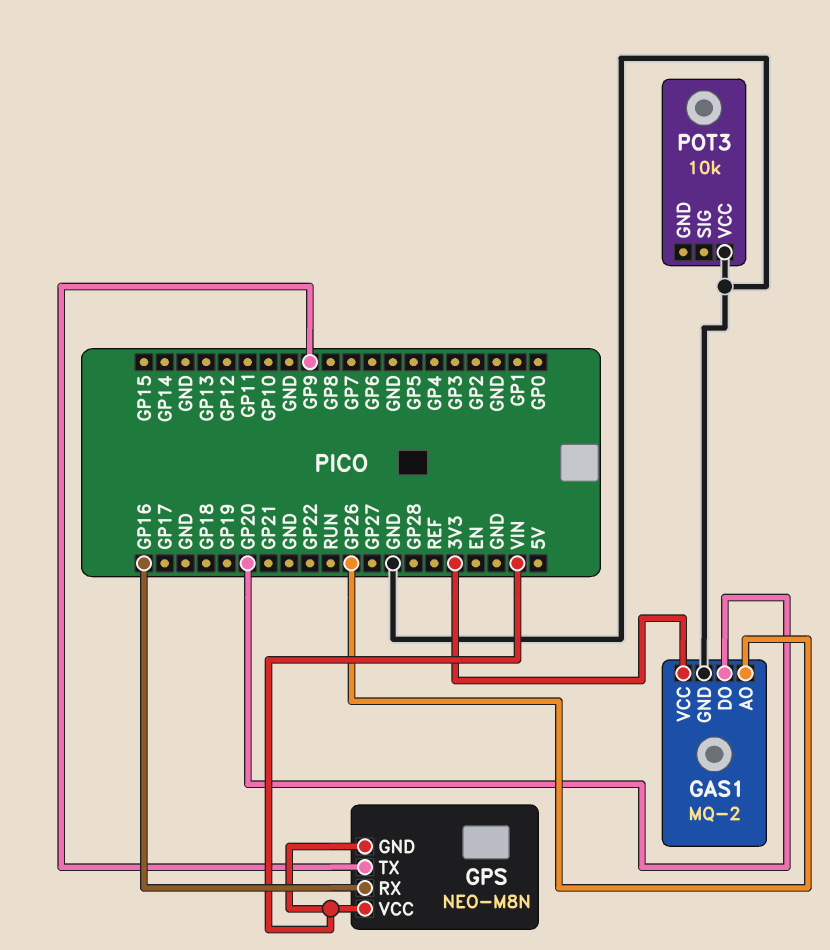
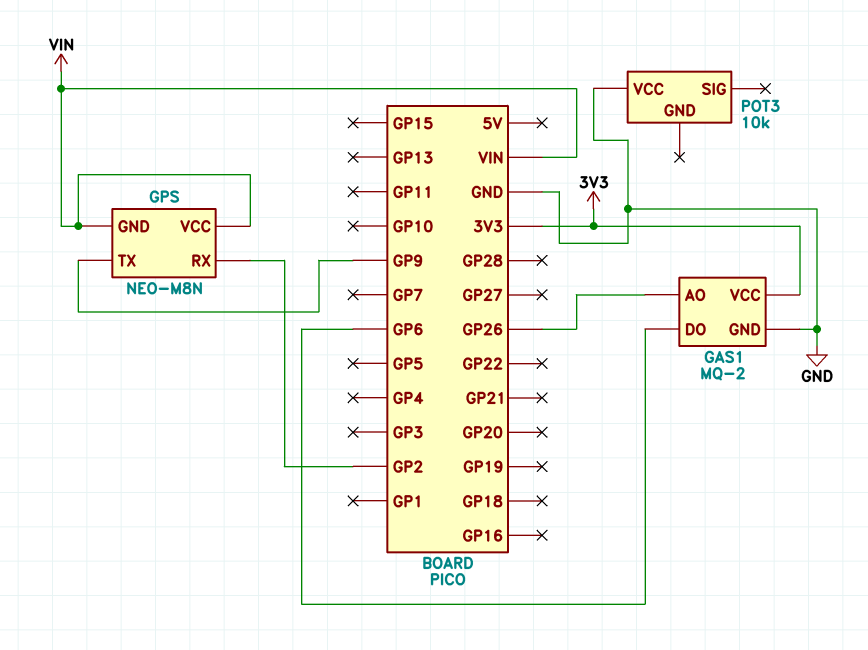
GAS1 pin DO: GP20 -> GP6
GPS pin RX: GP16 -> GP2

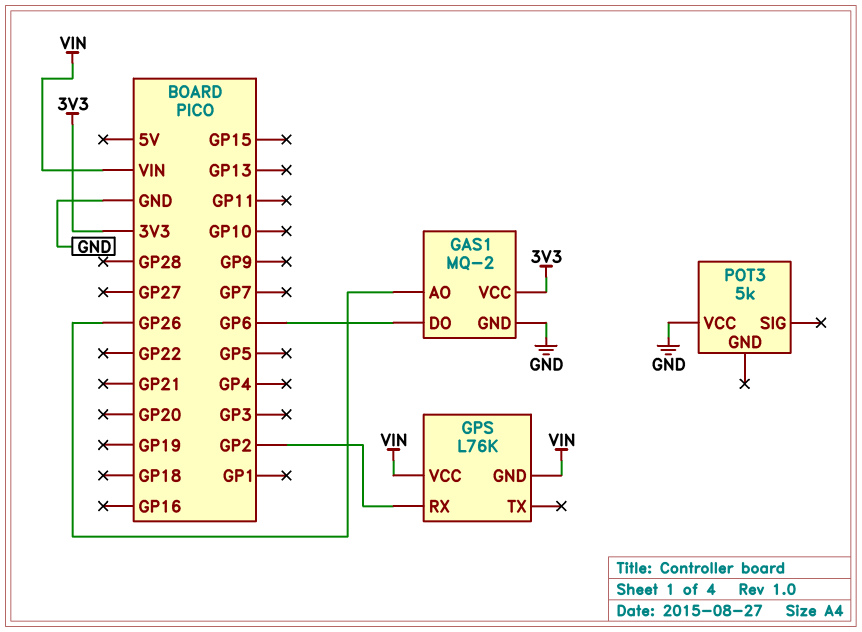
GPS: NEO-M8N -> L76K
GPS pin TX: GP9 -> none
POT3: 10k -> 5k

